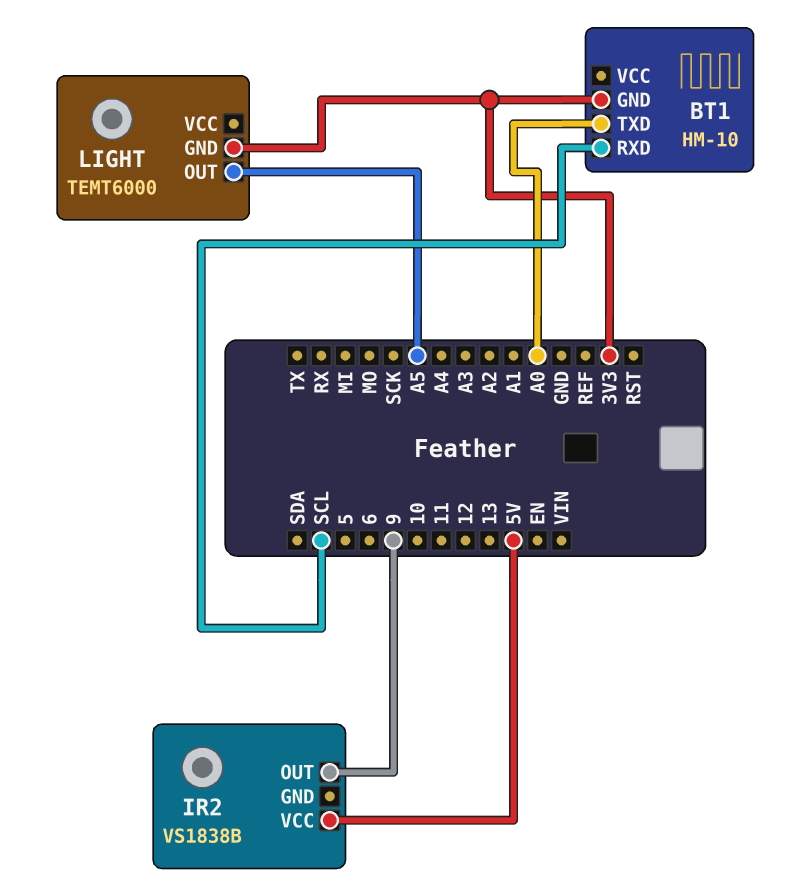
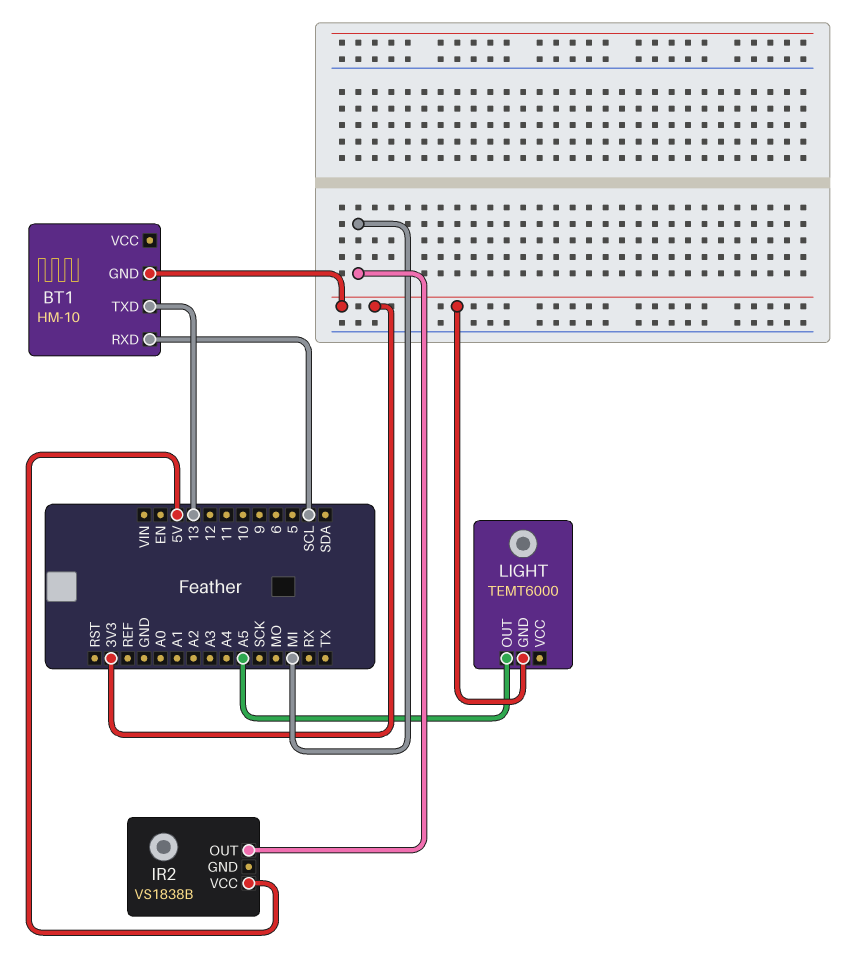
BT1 pin TXD: A0 -> 13
IR2 pin OUT: 9 -> MI

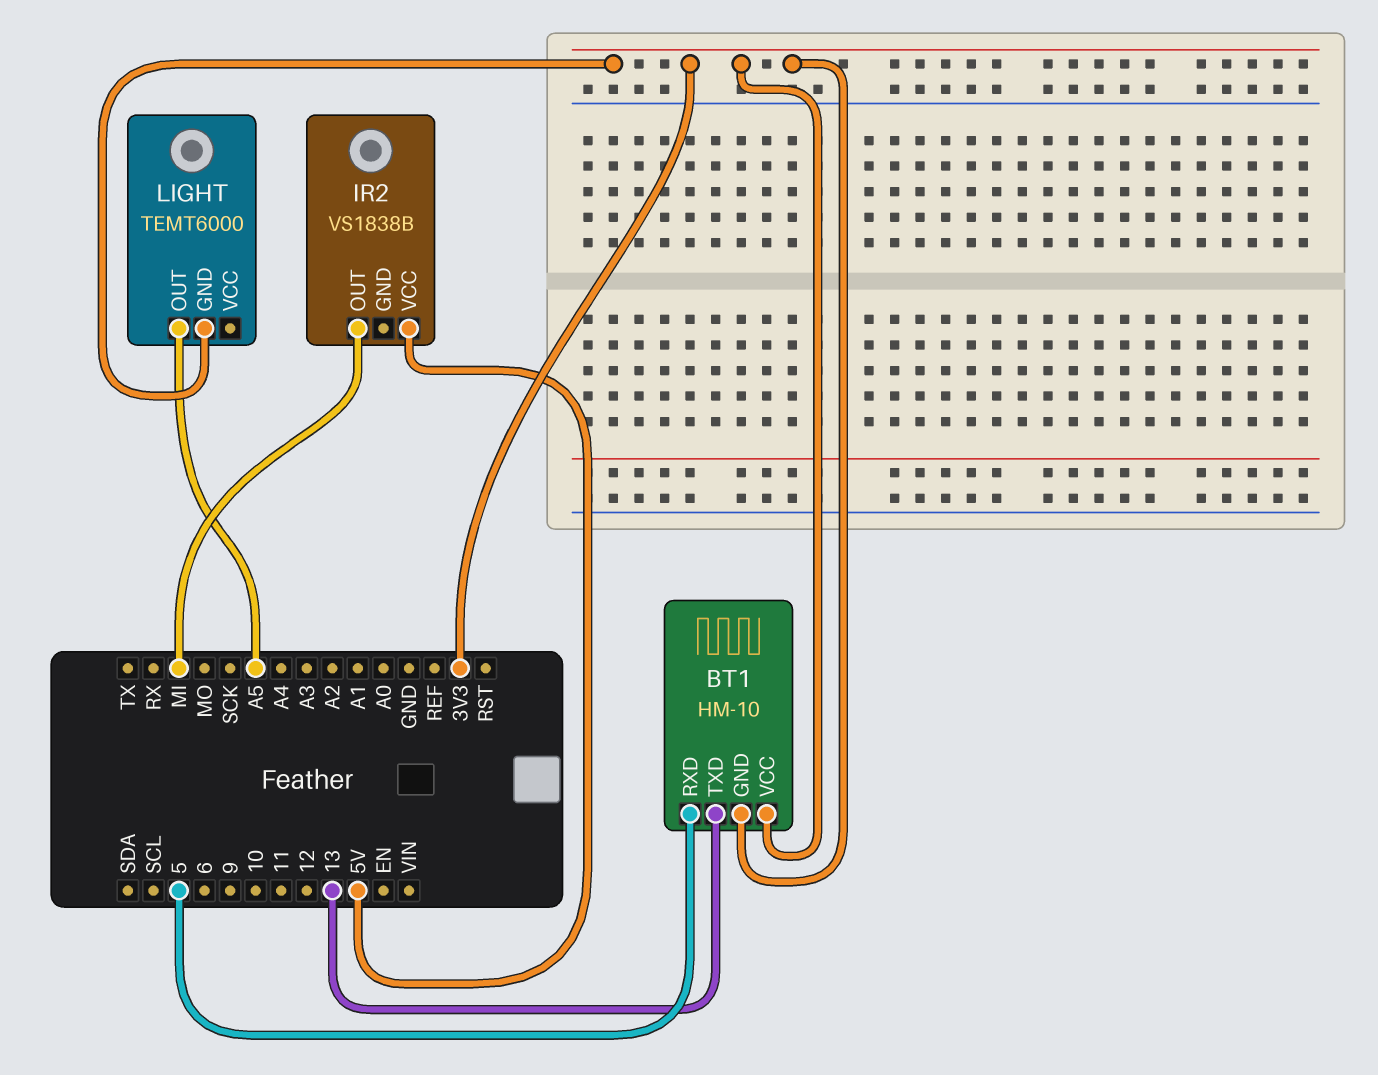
BT1 pin RXD: SCL -> 5
BT1 pin VCC: none -> 3V3

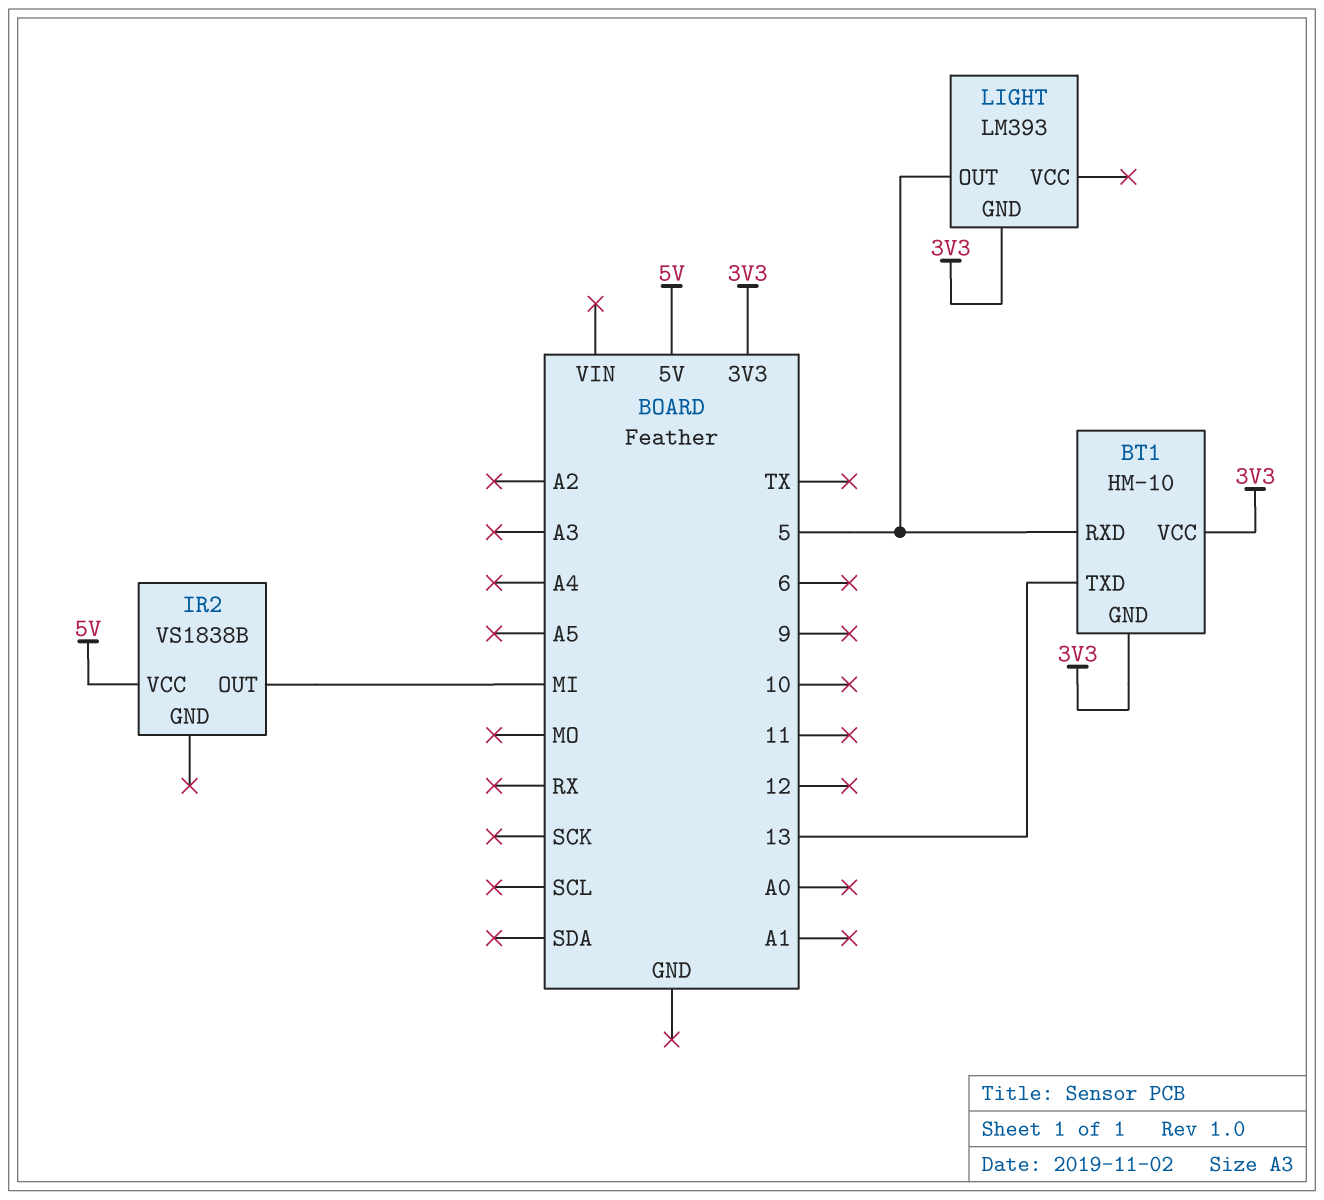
LIGHT: TEMT6000 -> LM393
LIGHT pin OUT: A5 -> 5

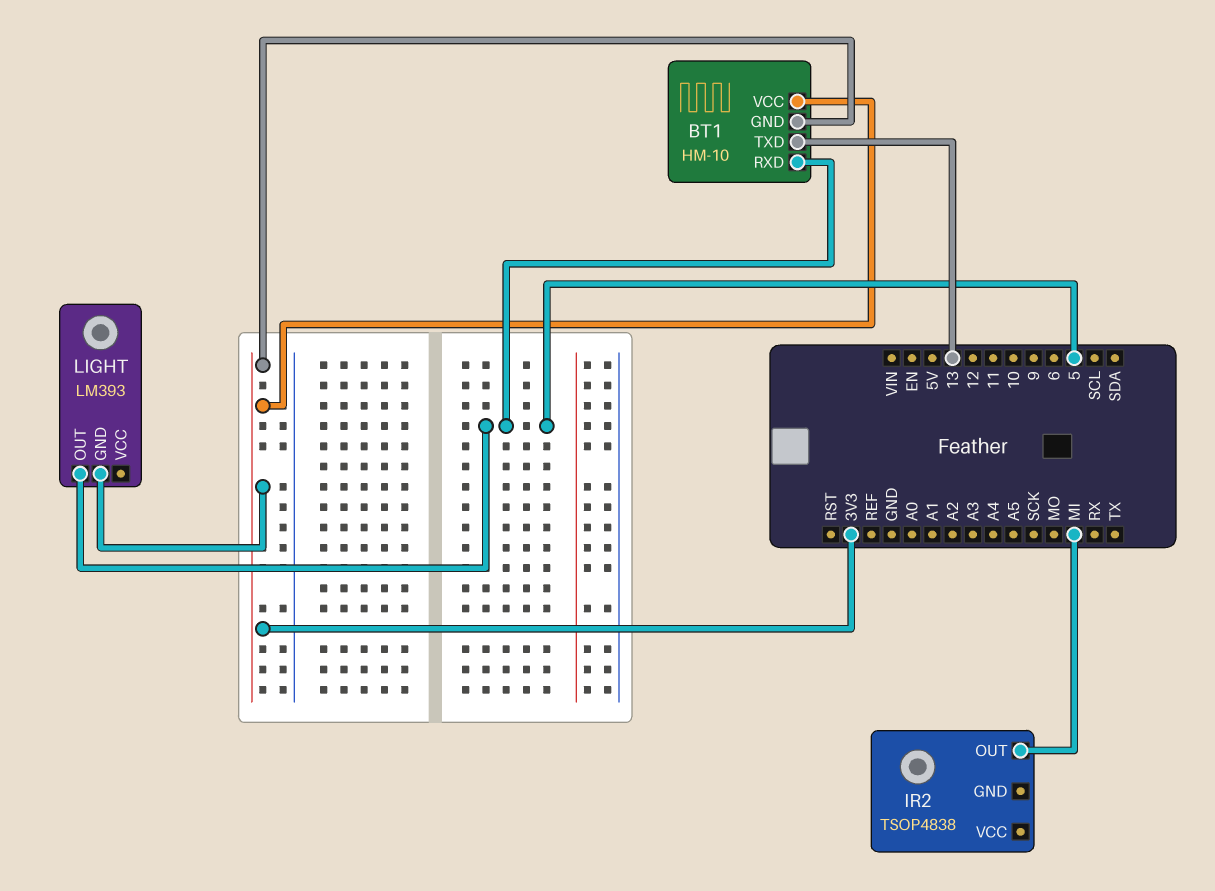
IR2: VS1838B -> TSOP4838
IR2 pin VCC: 5V -> none

